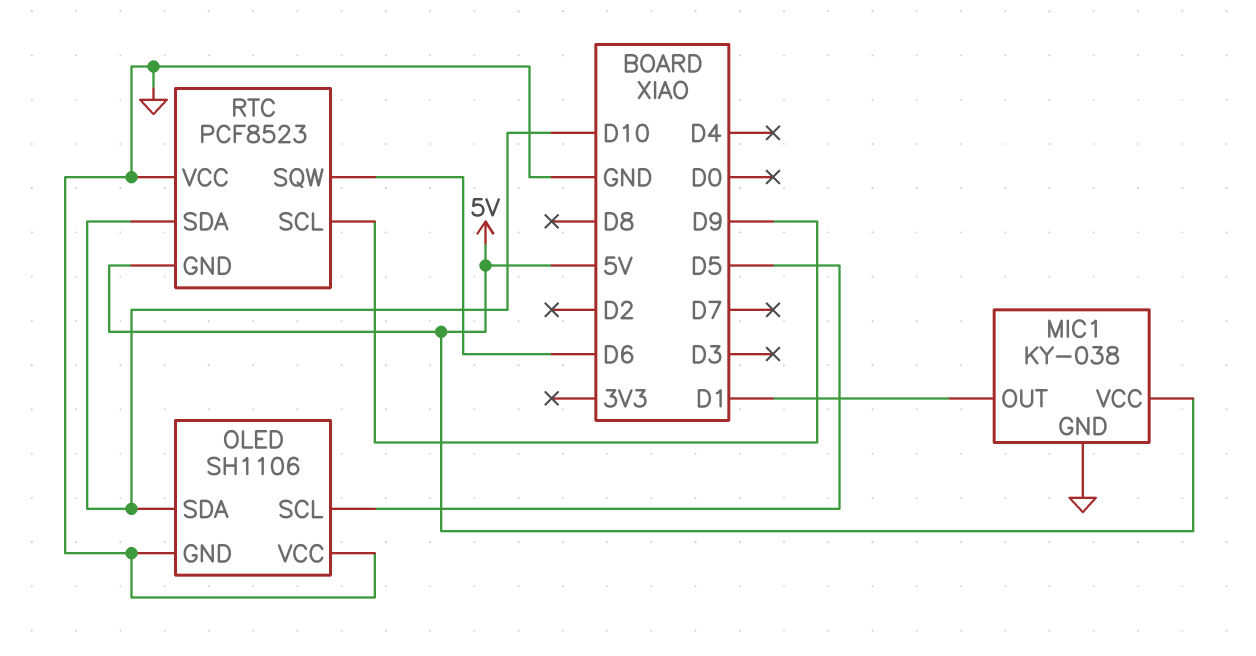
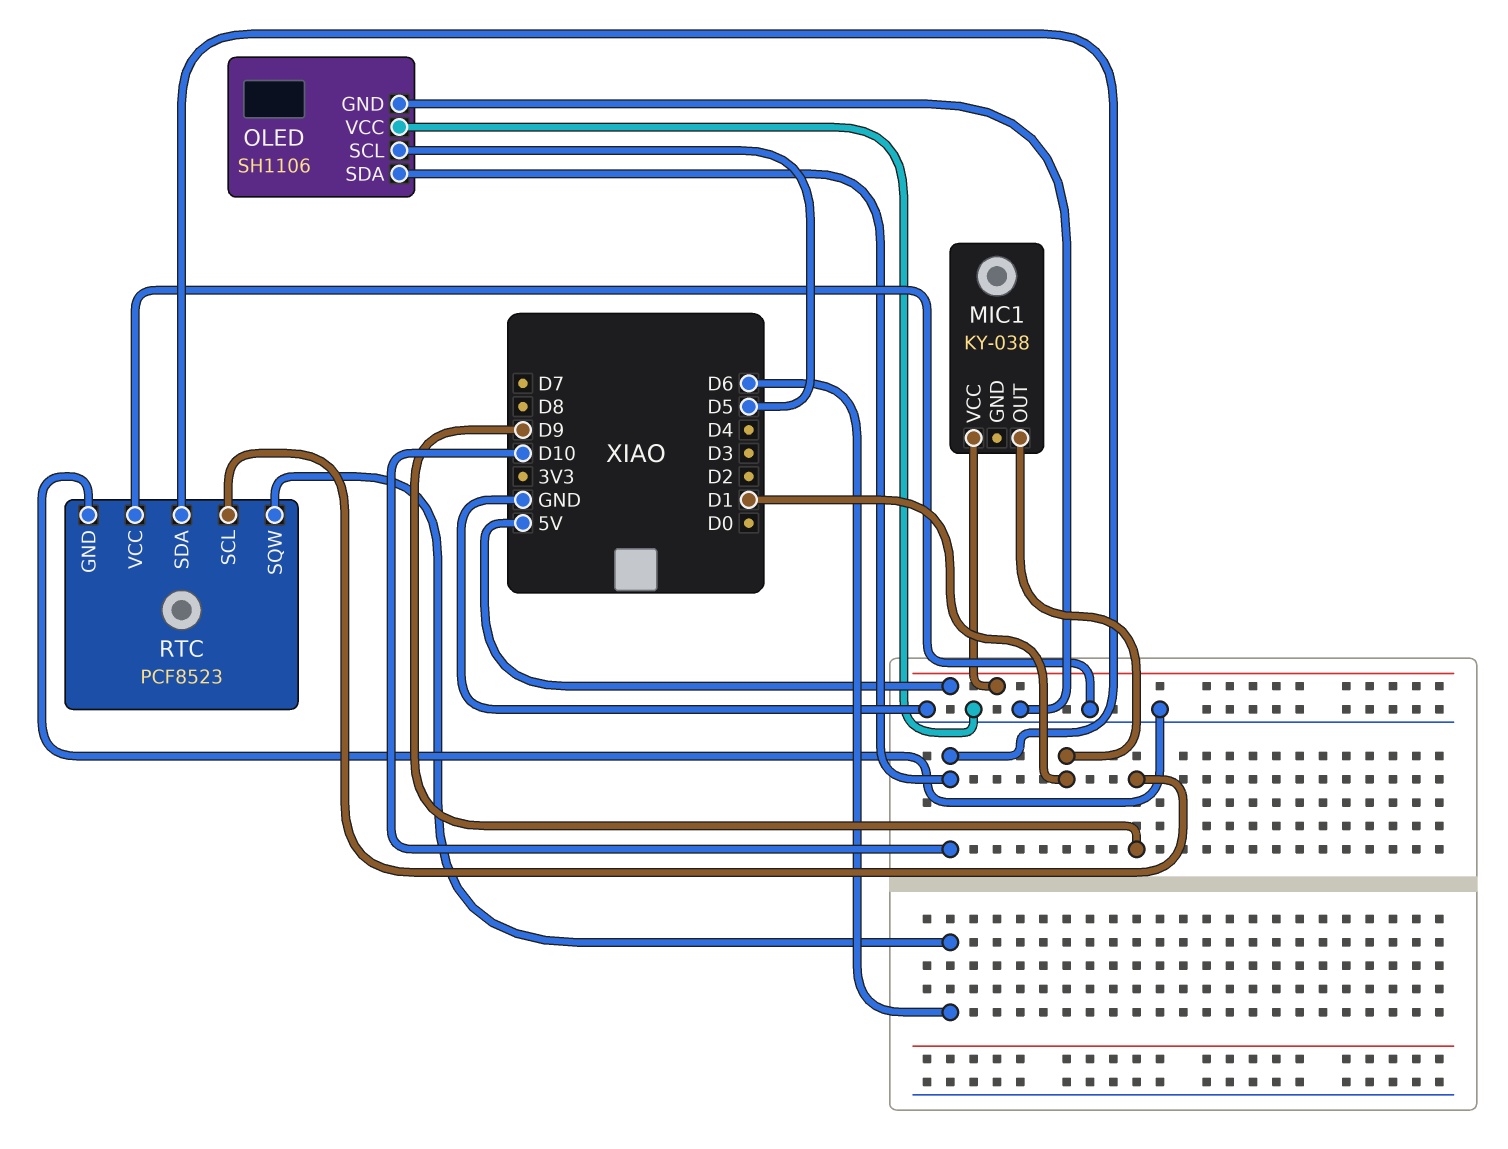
MIC1 pin GND: GND -> none
RTC pin GND: 5V -> GND

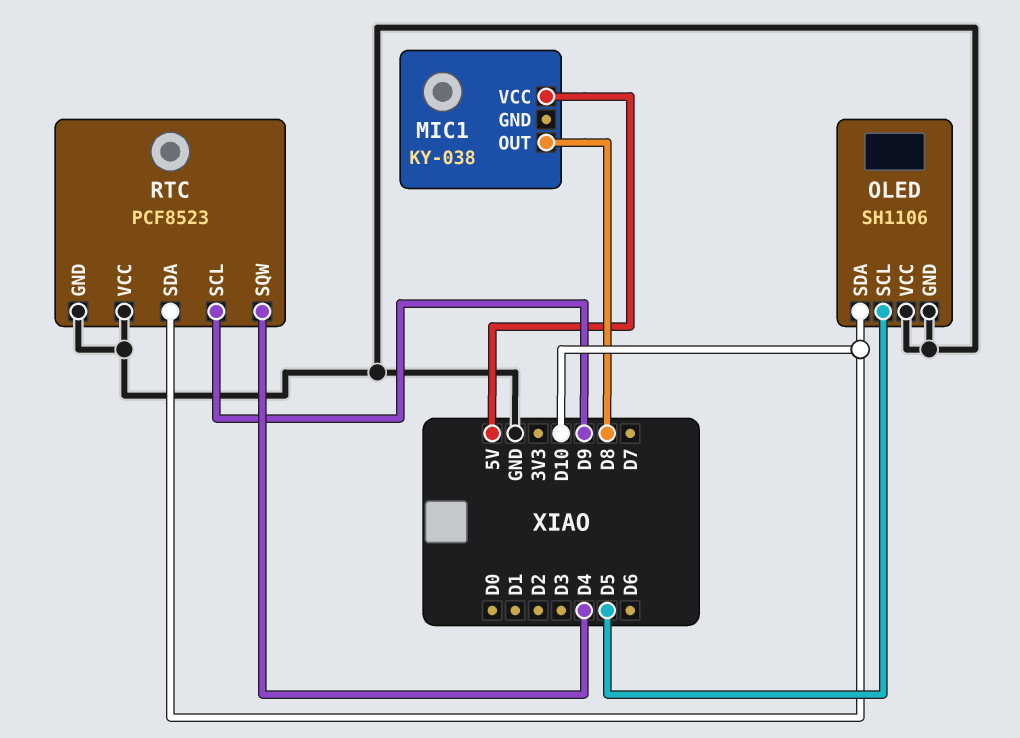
MIC1 pin OUT: D1 -> D8
RTC pin SQW: D6 -> D4

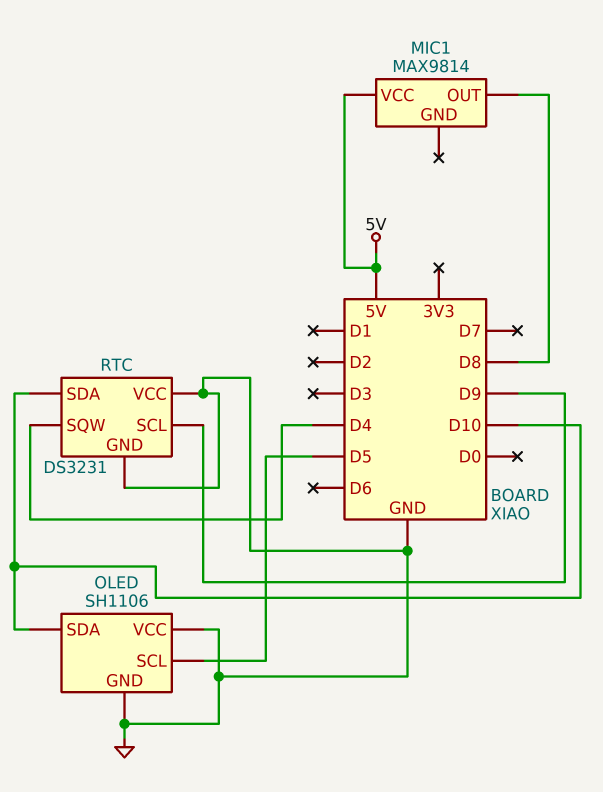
MIC1: KY-038 -> MAX9814
RTC: PCF8523 -> DS3231

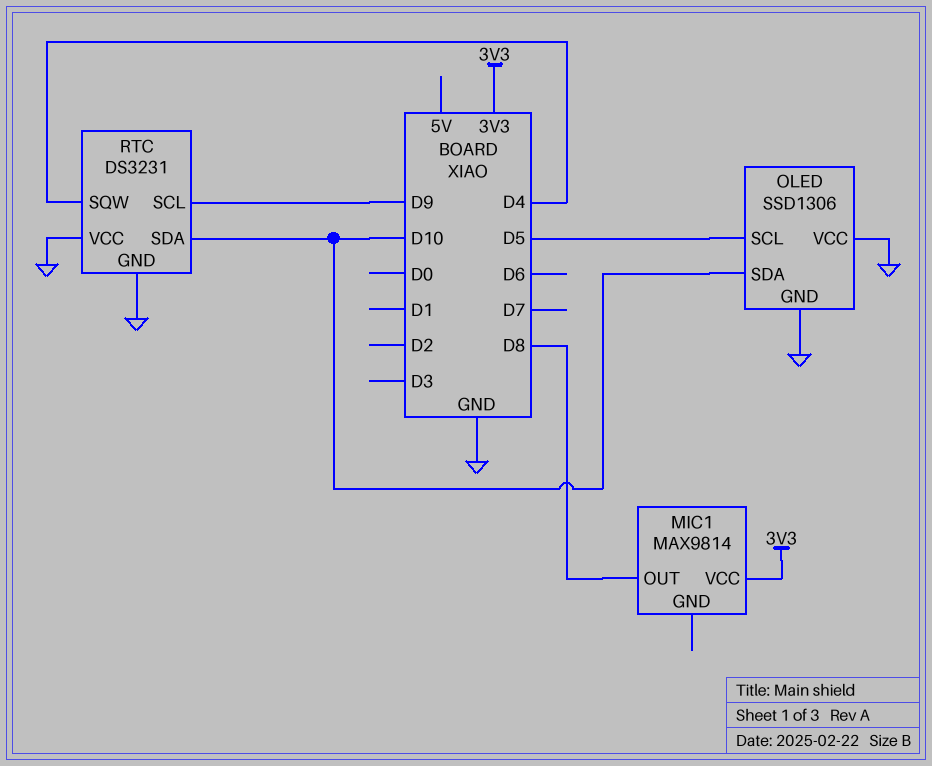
MIC1 pin VCC: 5V -> 3V3
OLED: SH1106 -> SSD1306

